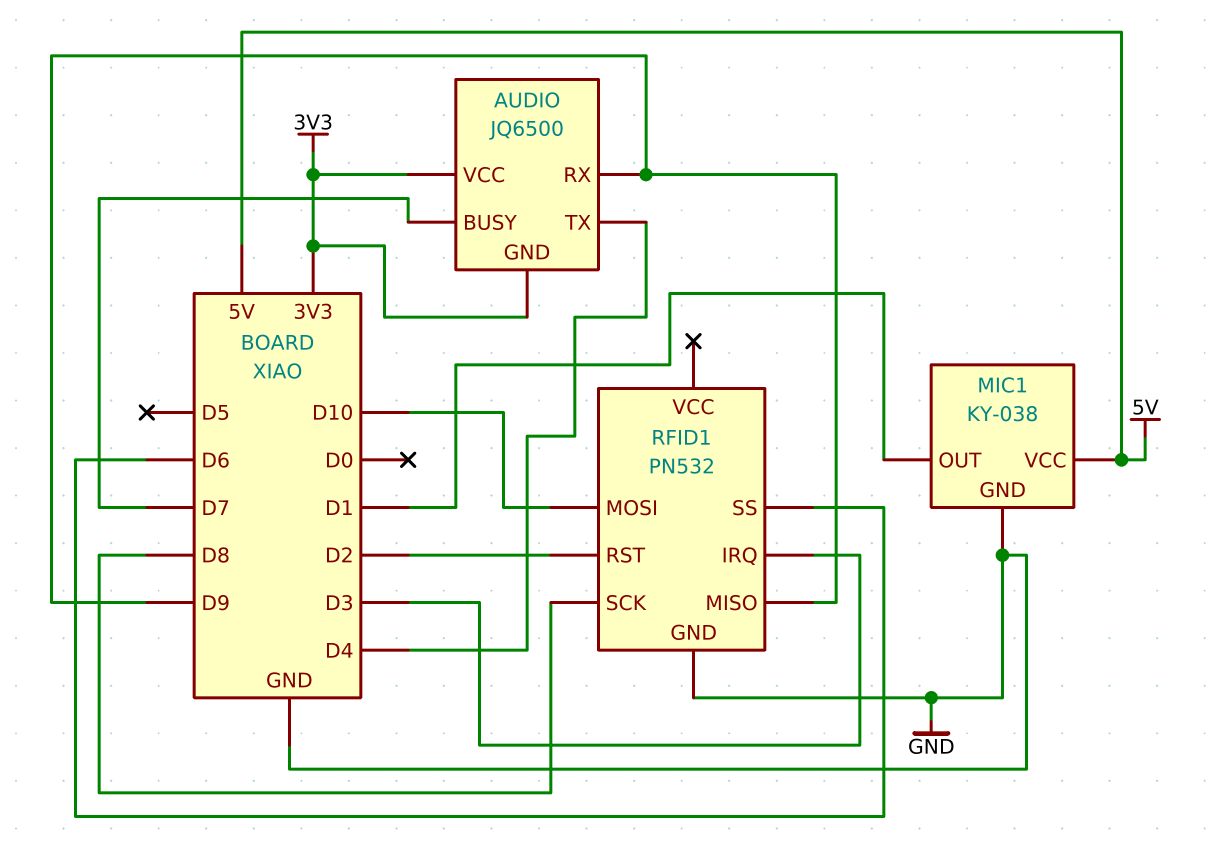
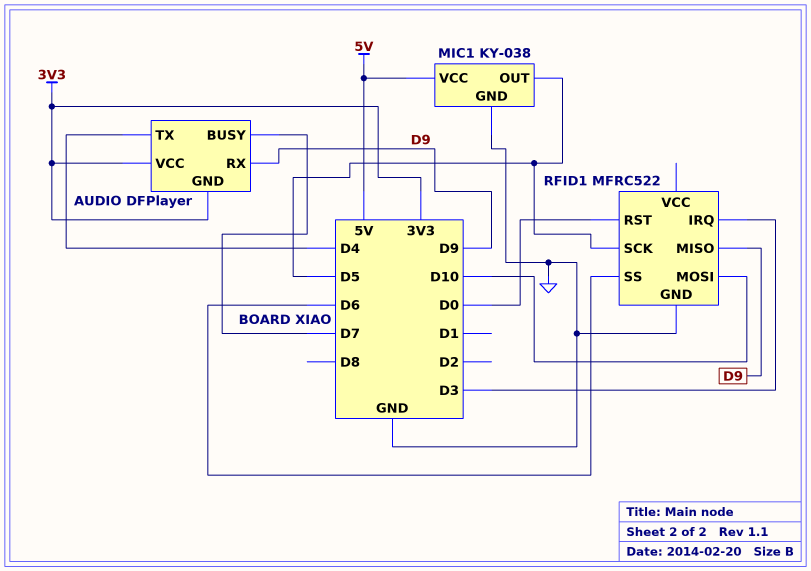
AUDIO: JQ6500 -> DFPlayer
MIC1 pin OUT: D1 -> D5
RFID1: PN532 -> MFRC522
RFID1 pin RST: D2 -> D0
RFID1 pin SCK: D8 -> D5

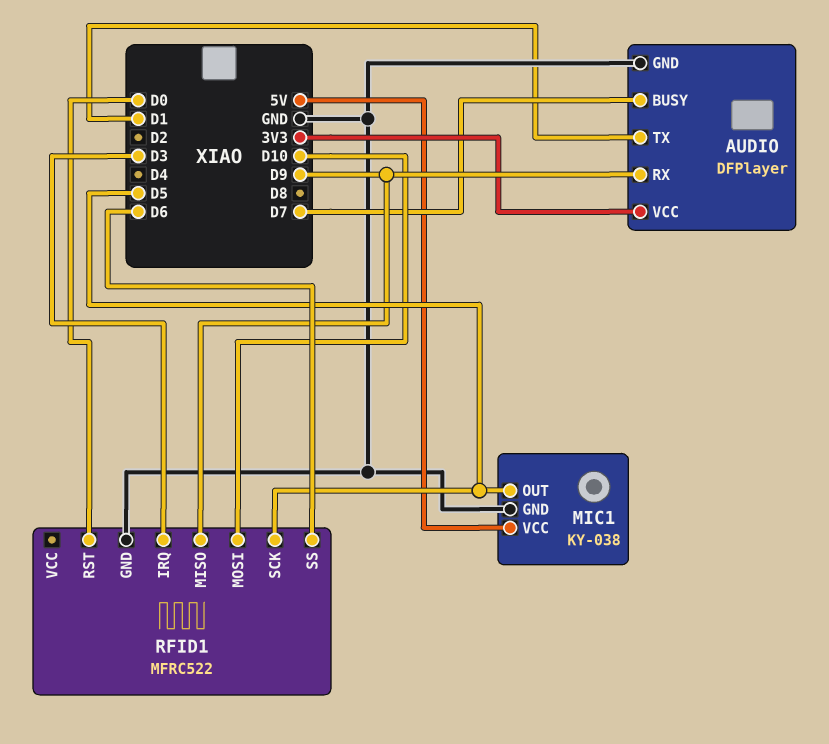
AUDIO pin GND: 3V3 -> GND
AUDIO pin TX: D4 -> D1

